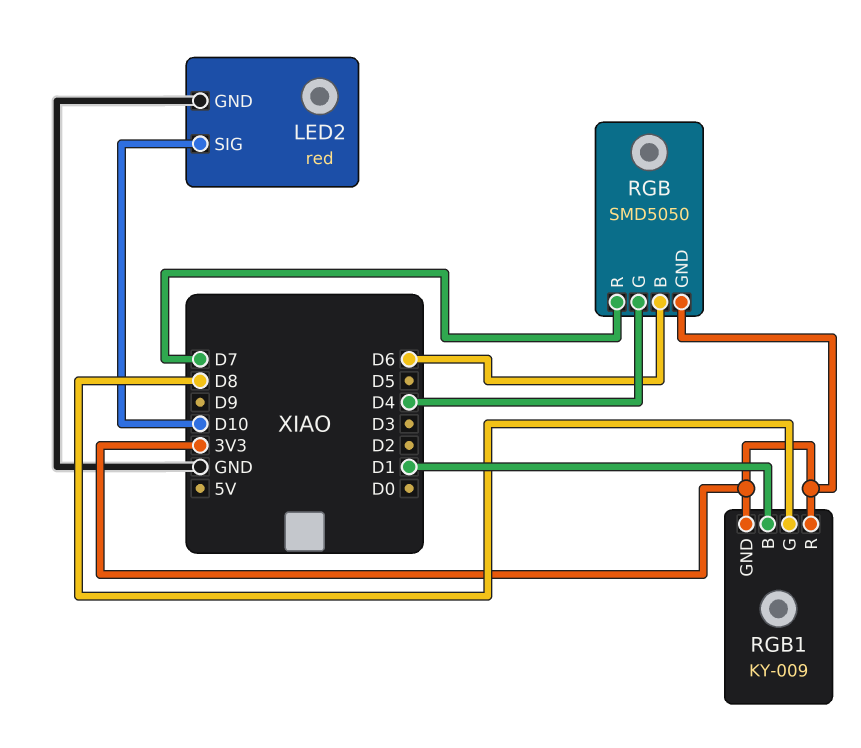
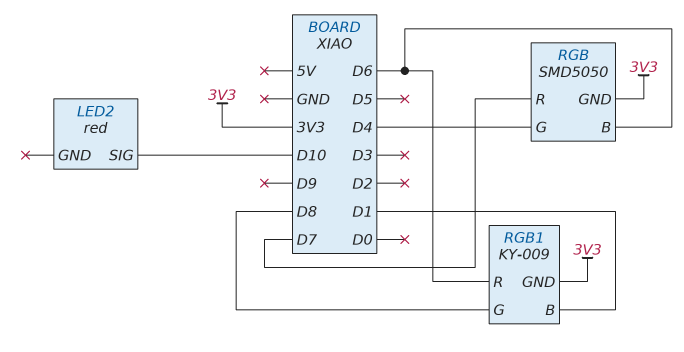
LED2 pin GND: GND -> none
RGB1 pin R: 3V3 -> D6

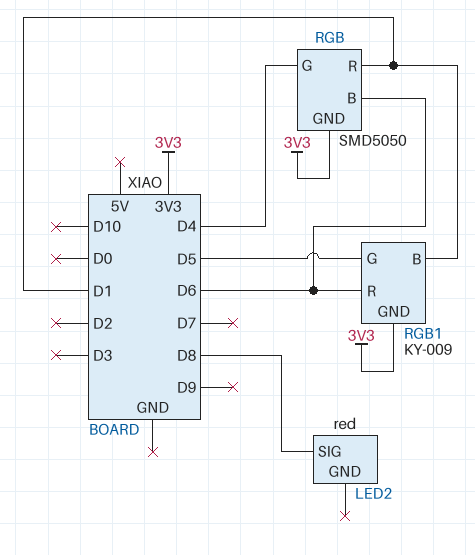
LED2 pin SIG: D10 -> D8
RGB pin R: D7 -> D1
RGB1 pin G: D8 -> D5

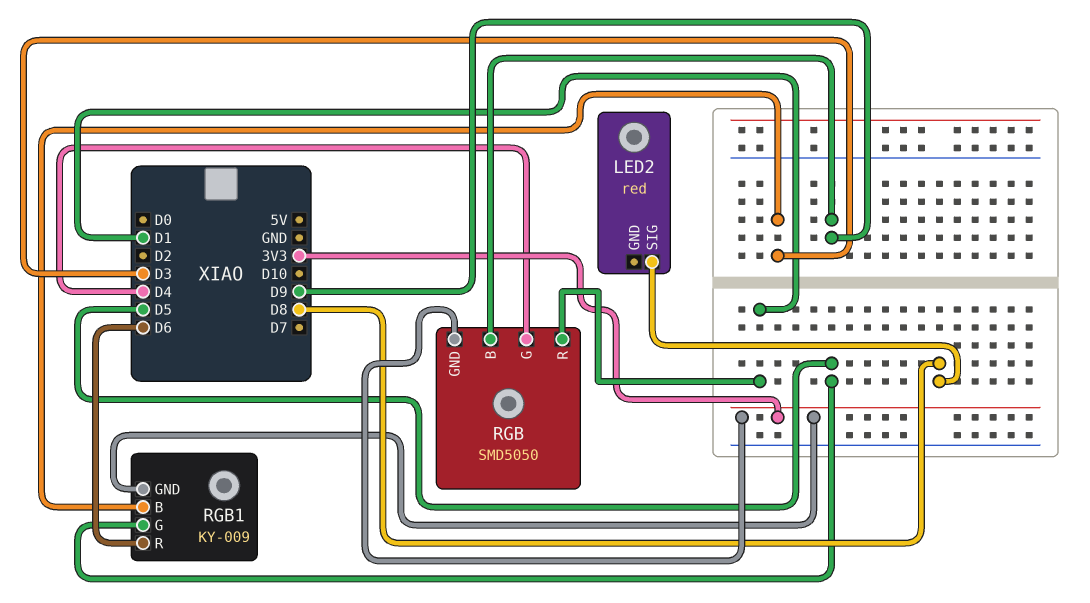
RGB pin B: D6 -> D9
RGB1 pin B: D1 -> D3

